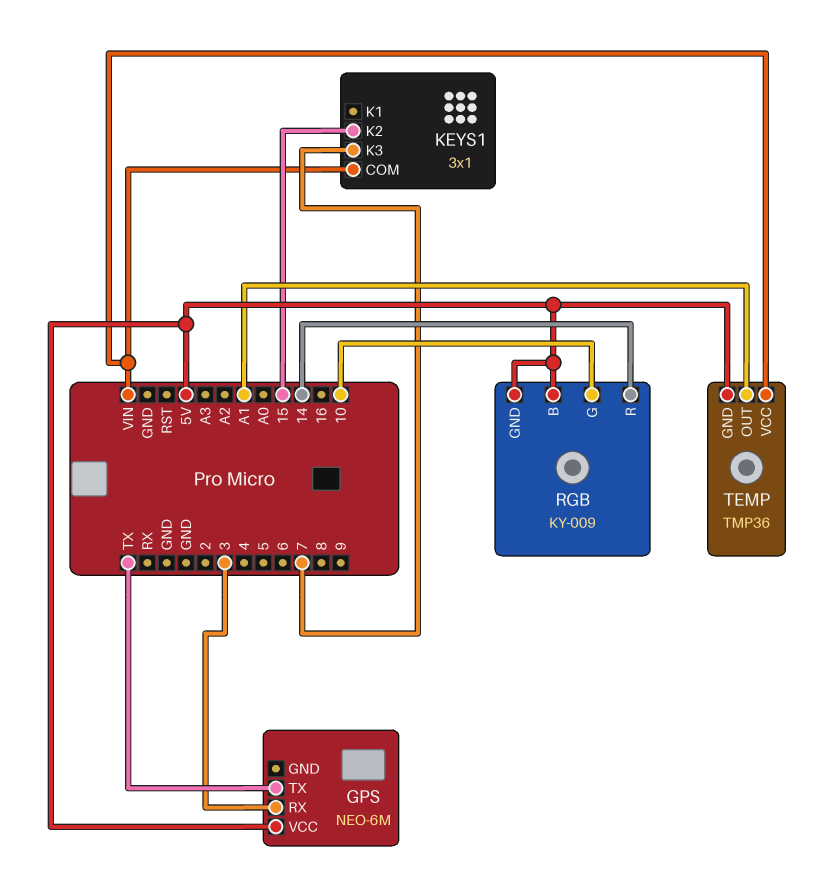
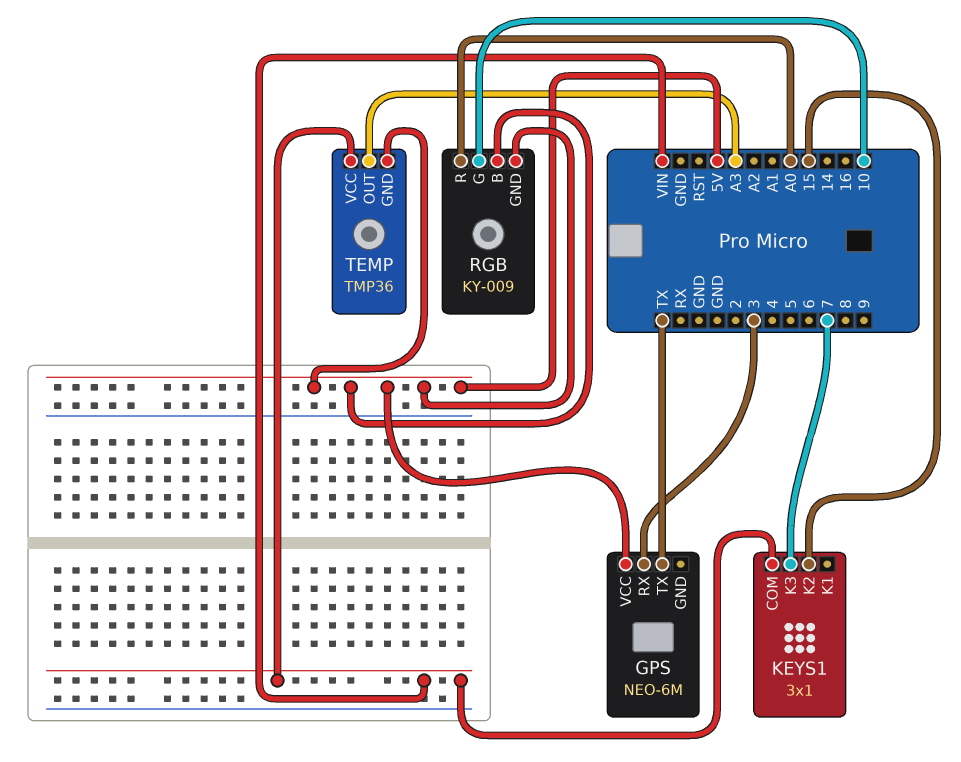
RGB pin R: 14 -> A0
TEMP pin OUT: A1 -> A3

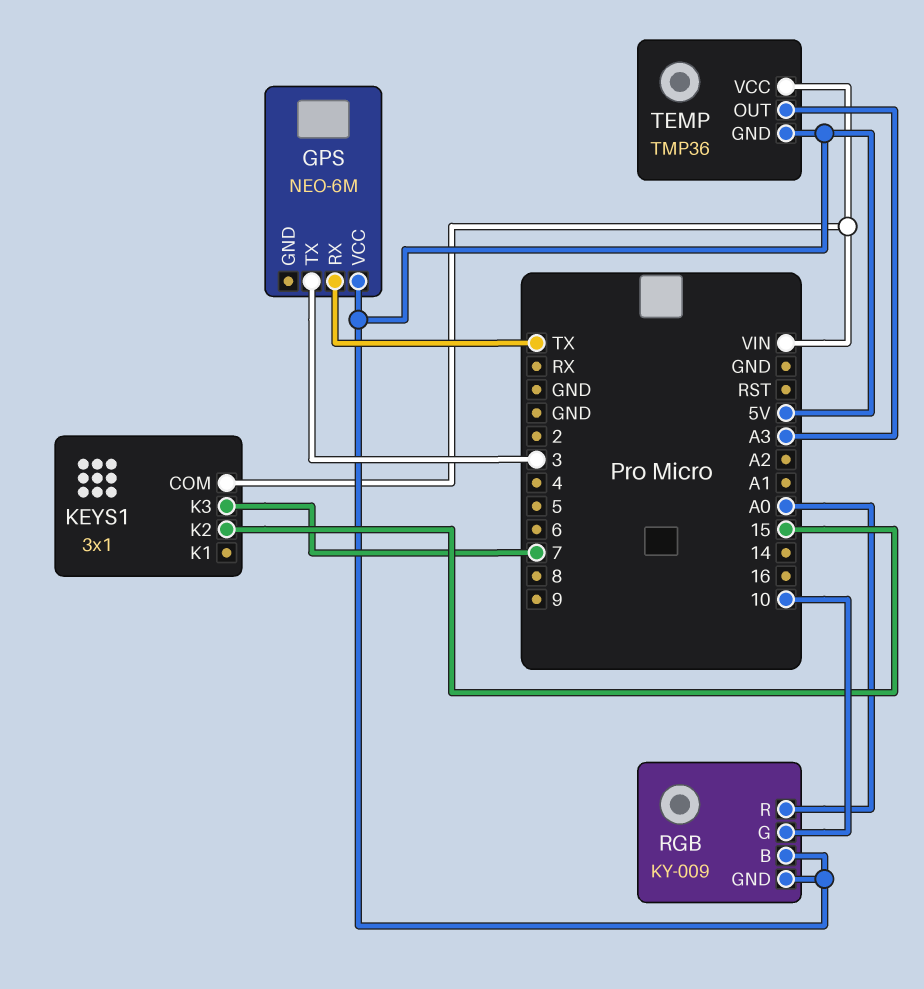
GPS pin RX: 3 -> TX
GPS pin TX: TX -> 3

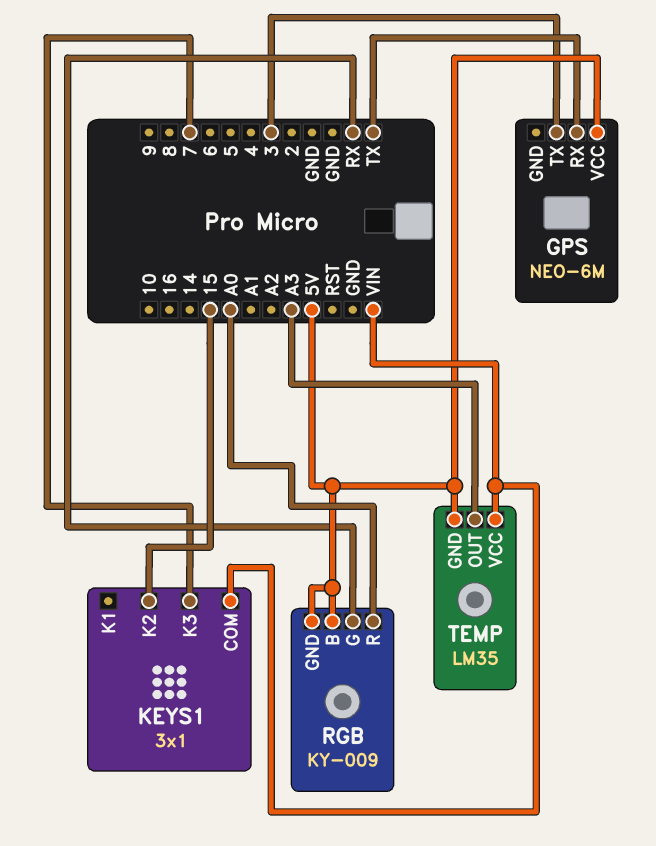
RGB pin G: 10 -> RX
TEMP: TMP36 -> LM35

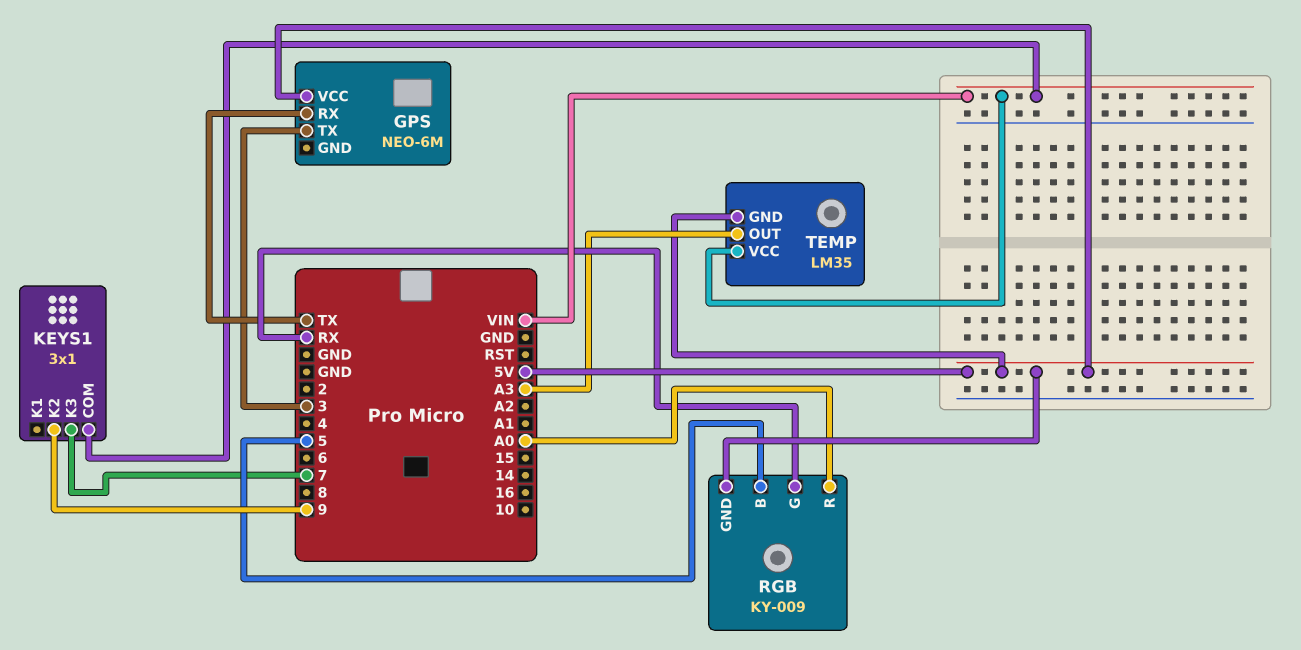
KEYS1 pin K2: 15 -> 9
RGB pin B: 5V -> 5

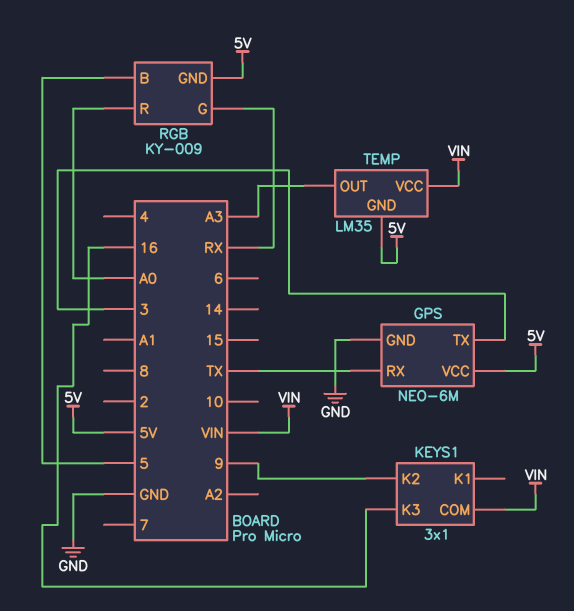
GPS pin GND: none -> GND
KEYS1 pin K3: 7 -> 16

